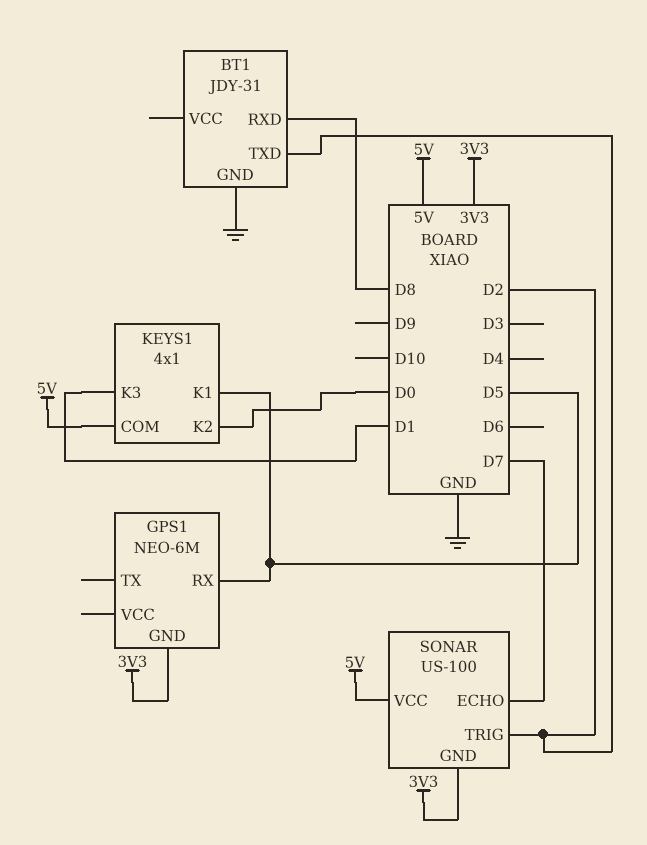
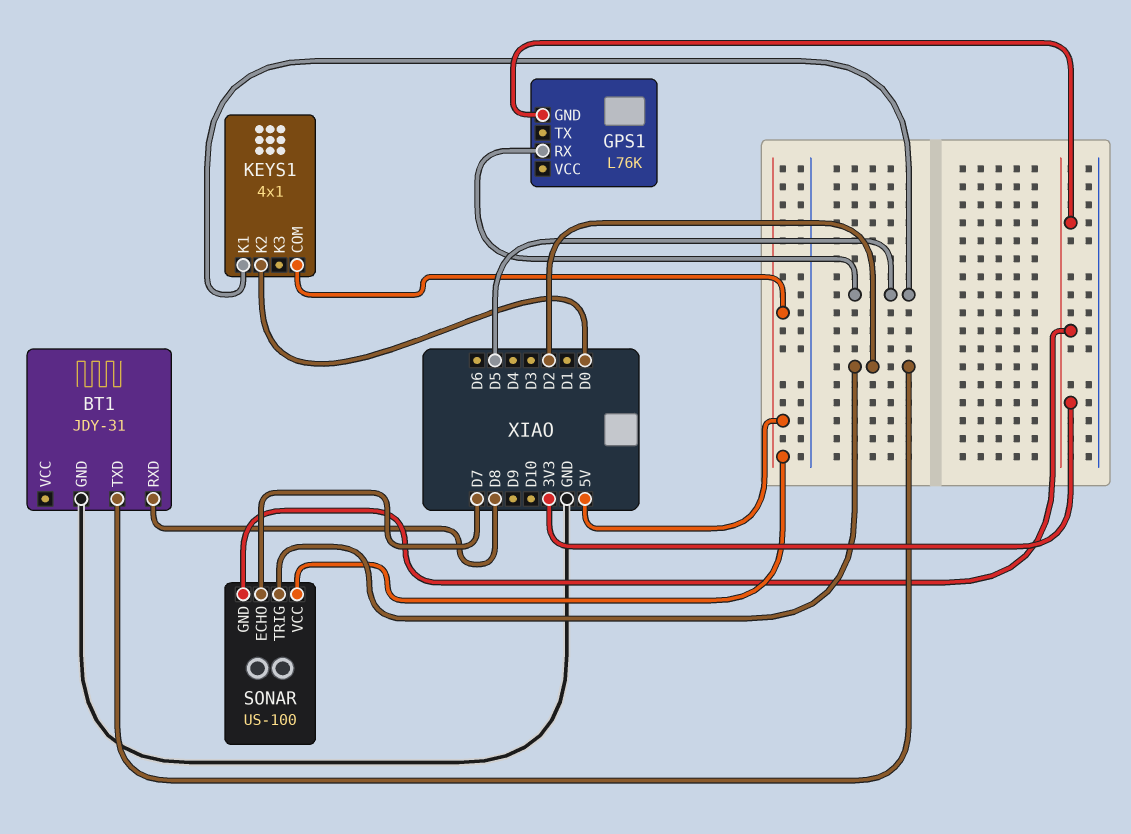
GPS1: NEO-6M -> L76K
KEYS1 pin K3: D1 -> none

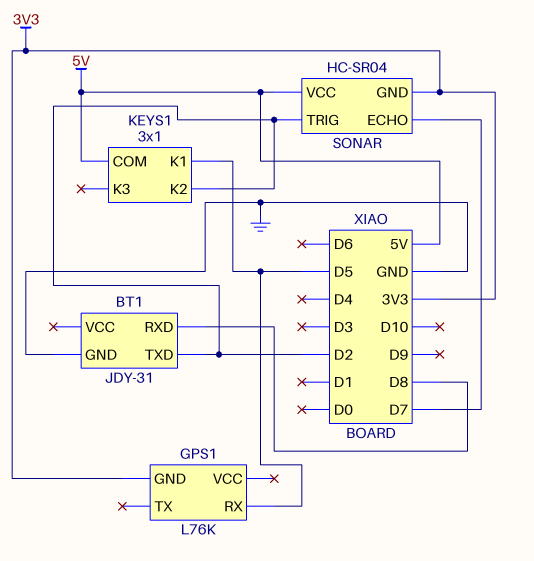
KEYS1: 4x1 -> 3x1
KEYS1 pin K2: D0 -> D2
SONAR: US-100 -> HC-SR04

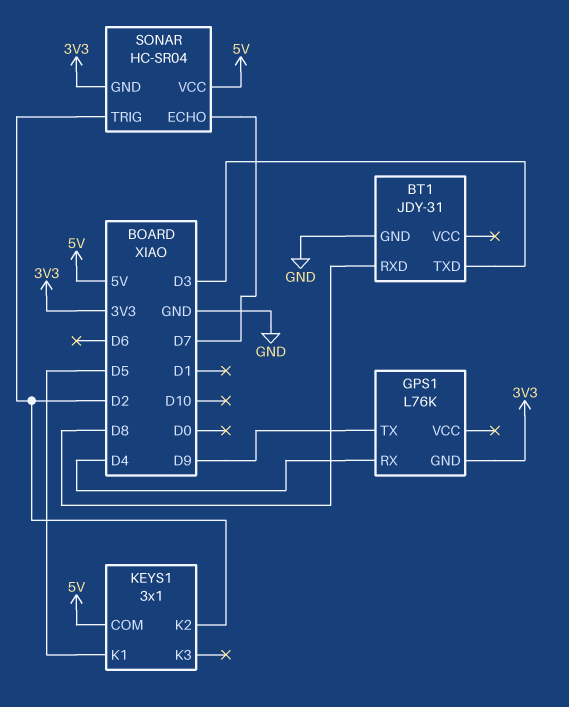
BT1 pin TXD: D2 -> D3
GPS1 pin RX: D5 -> D4
GPS1 pin TX: none -> D9

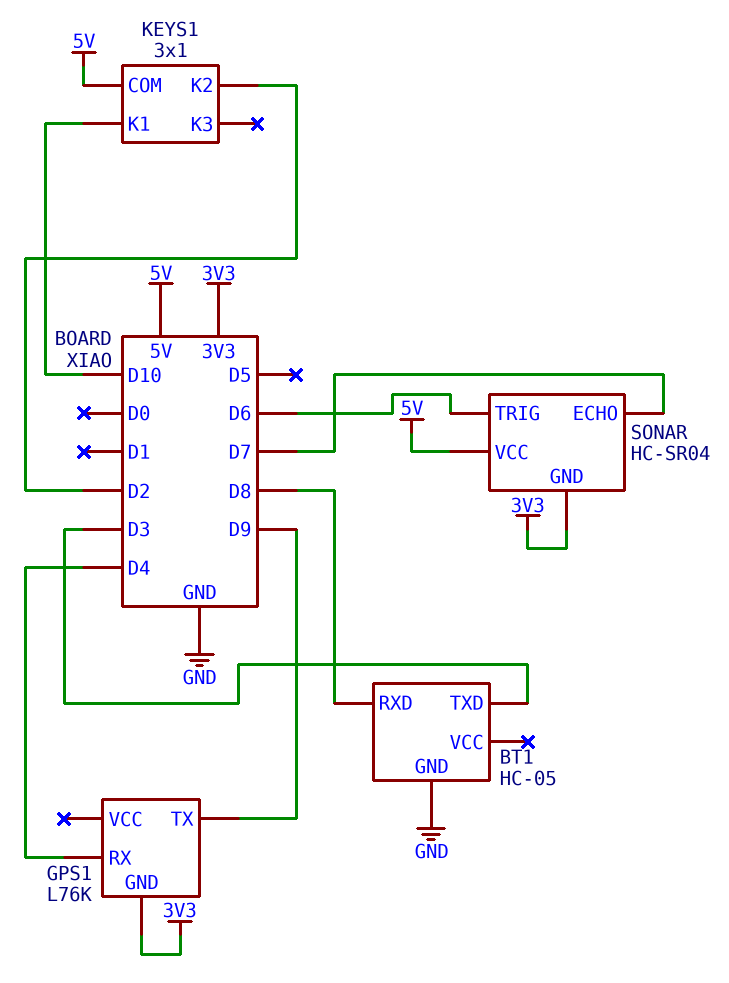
BT1: JDY-31 -> HC-05
KEYS1 pin K1: D5 -> D10
SONAR pin TRIG: D2 -> D6

